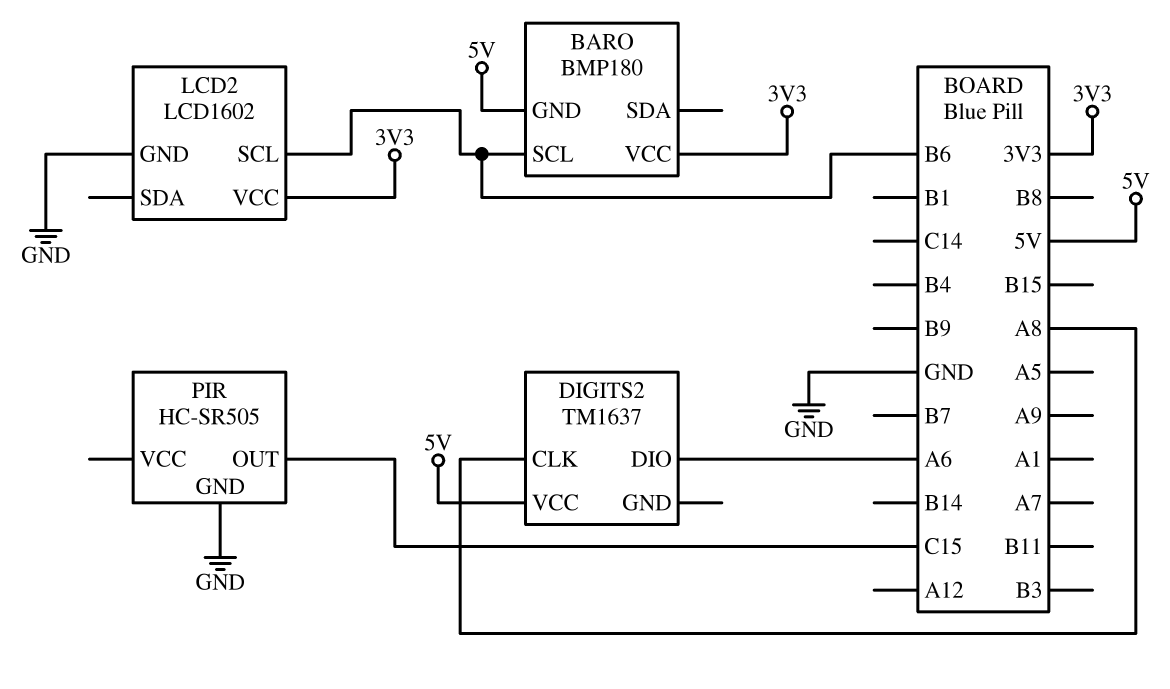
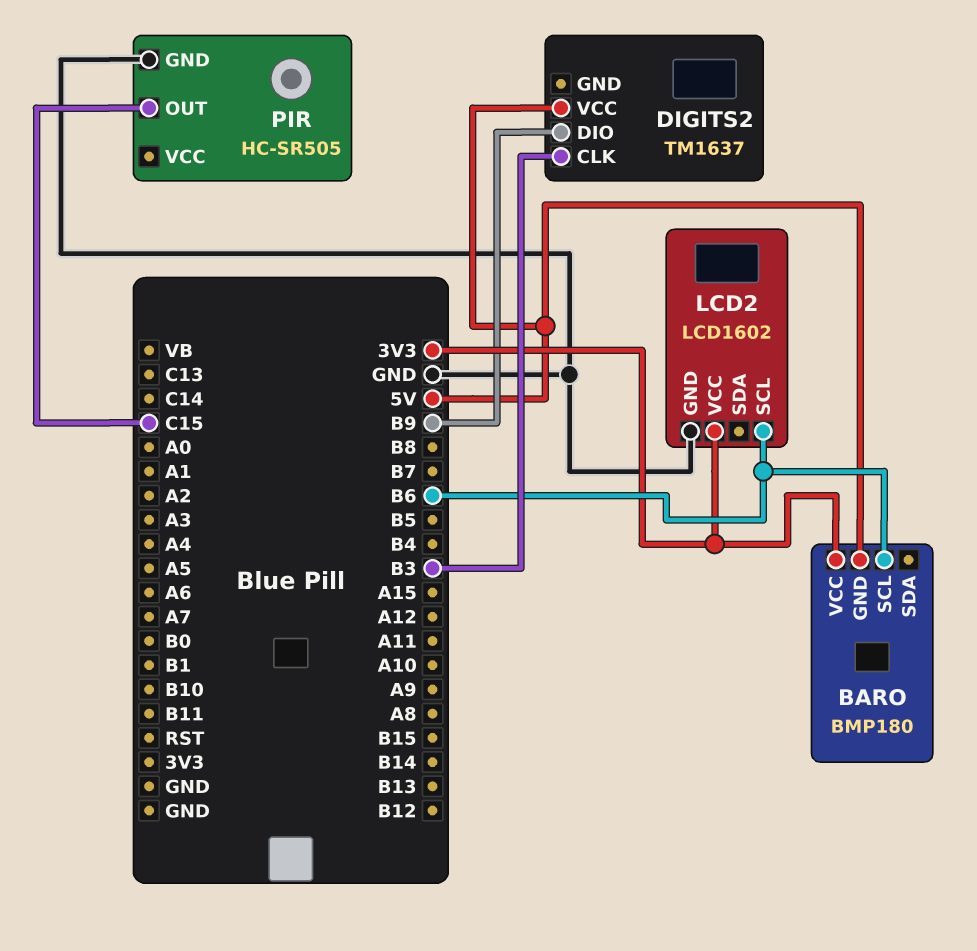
DIGITS2 pin CLK: A8 -> B3
DIGITS2 pin DIO: A6 -> B9

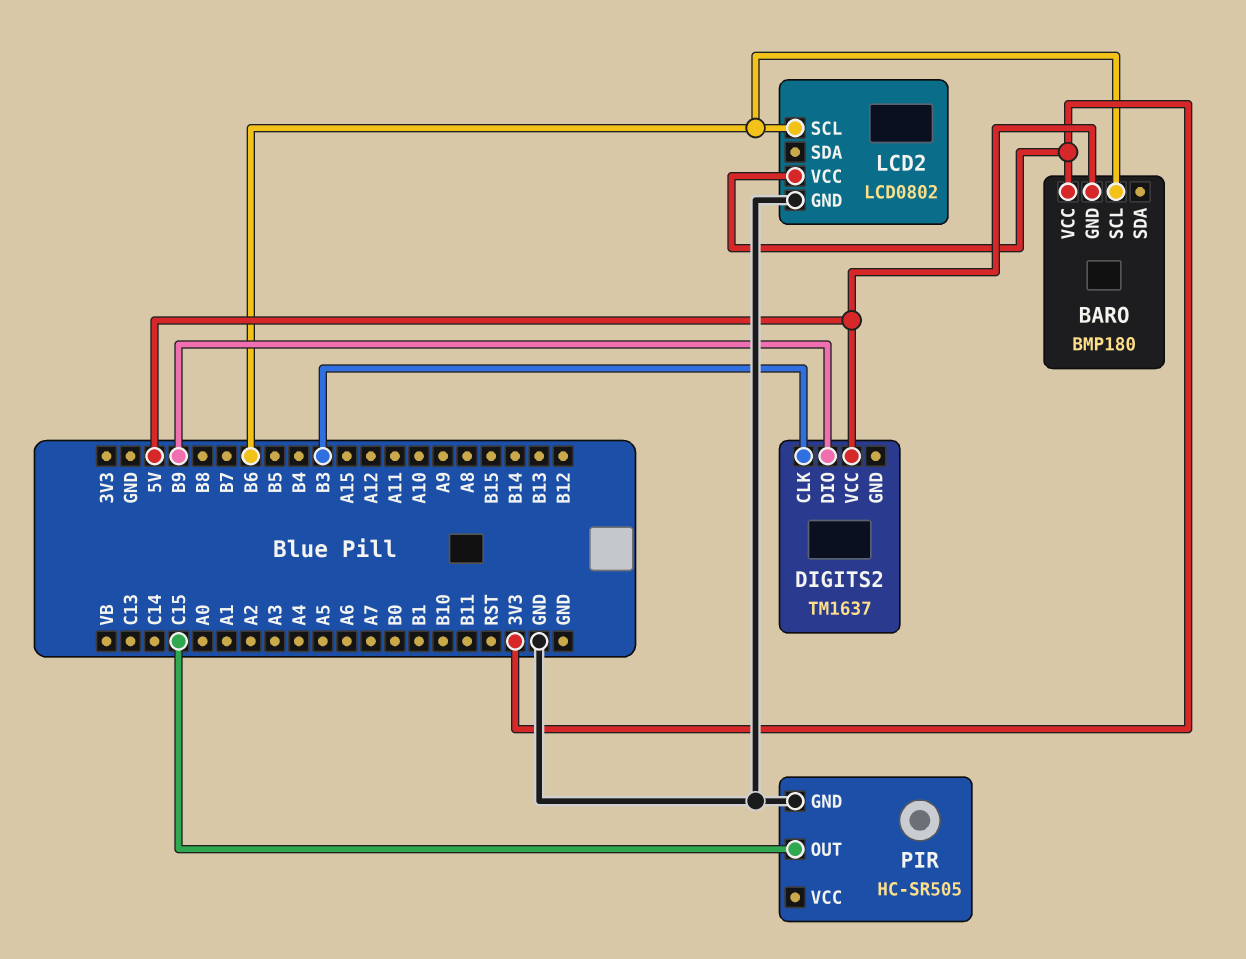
LCD2: LCD1602 -> LCD0802

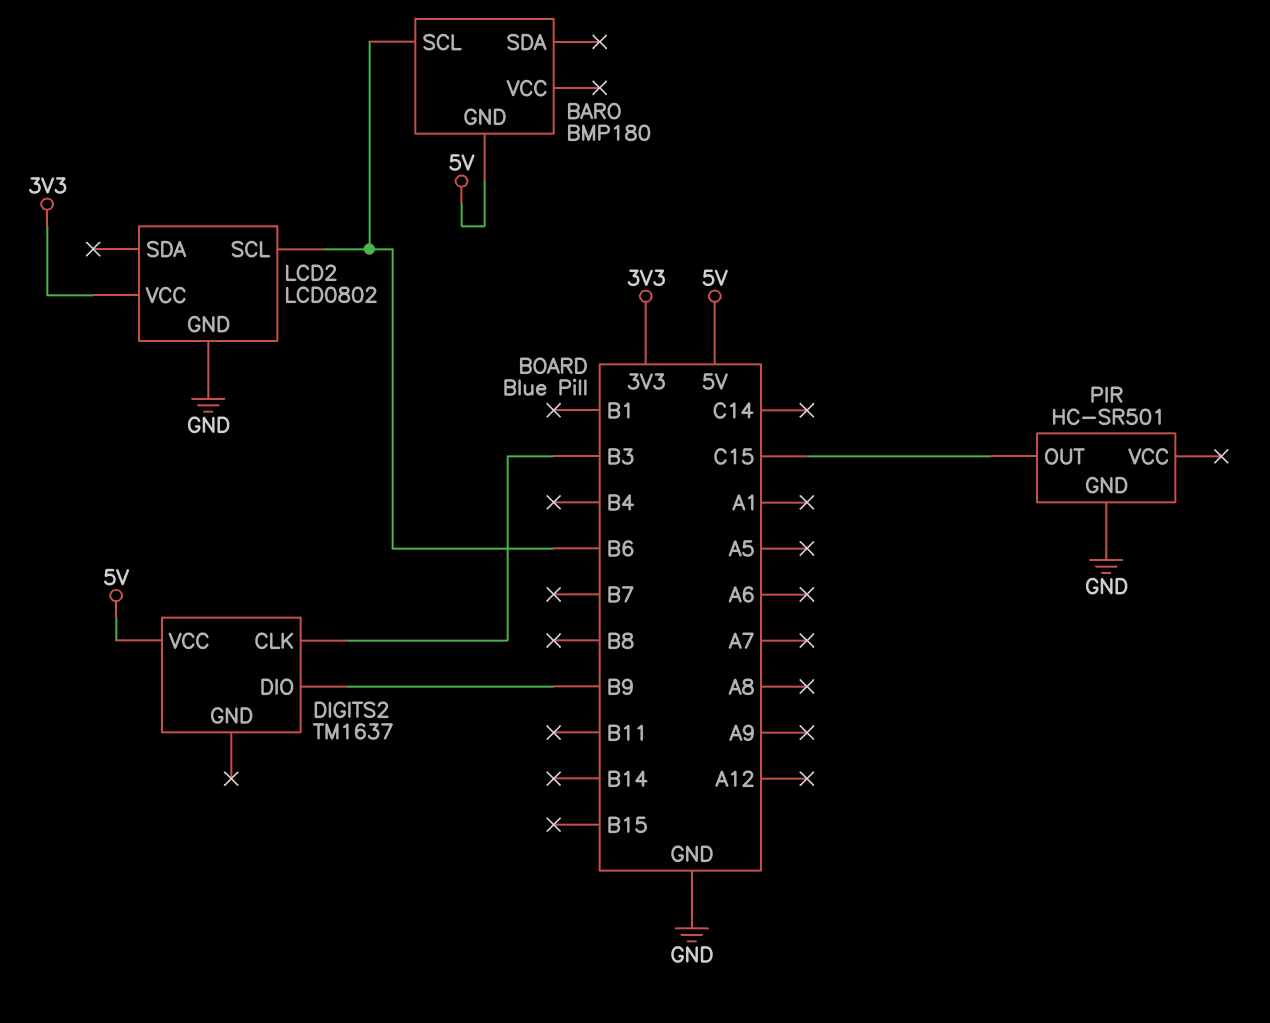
BARO pin VCC: 3V3 -> none
PIR: HC-SR505 -> HC-SR501

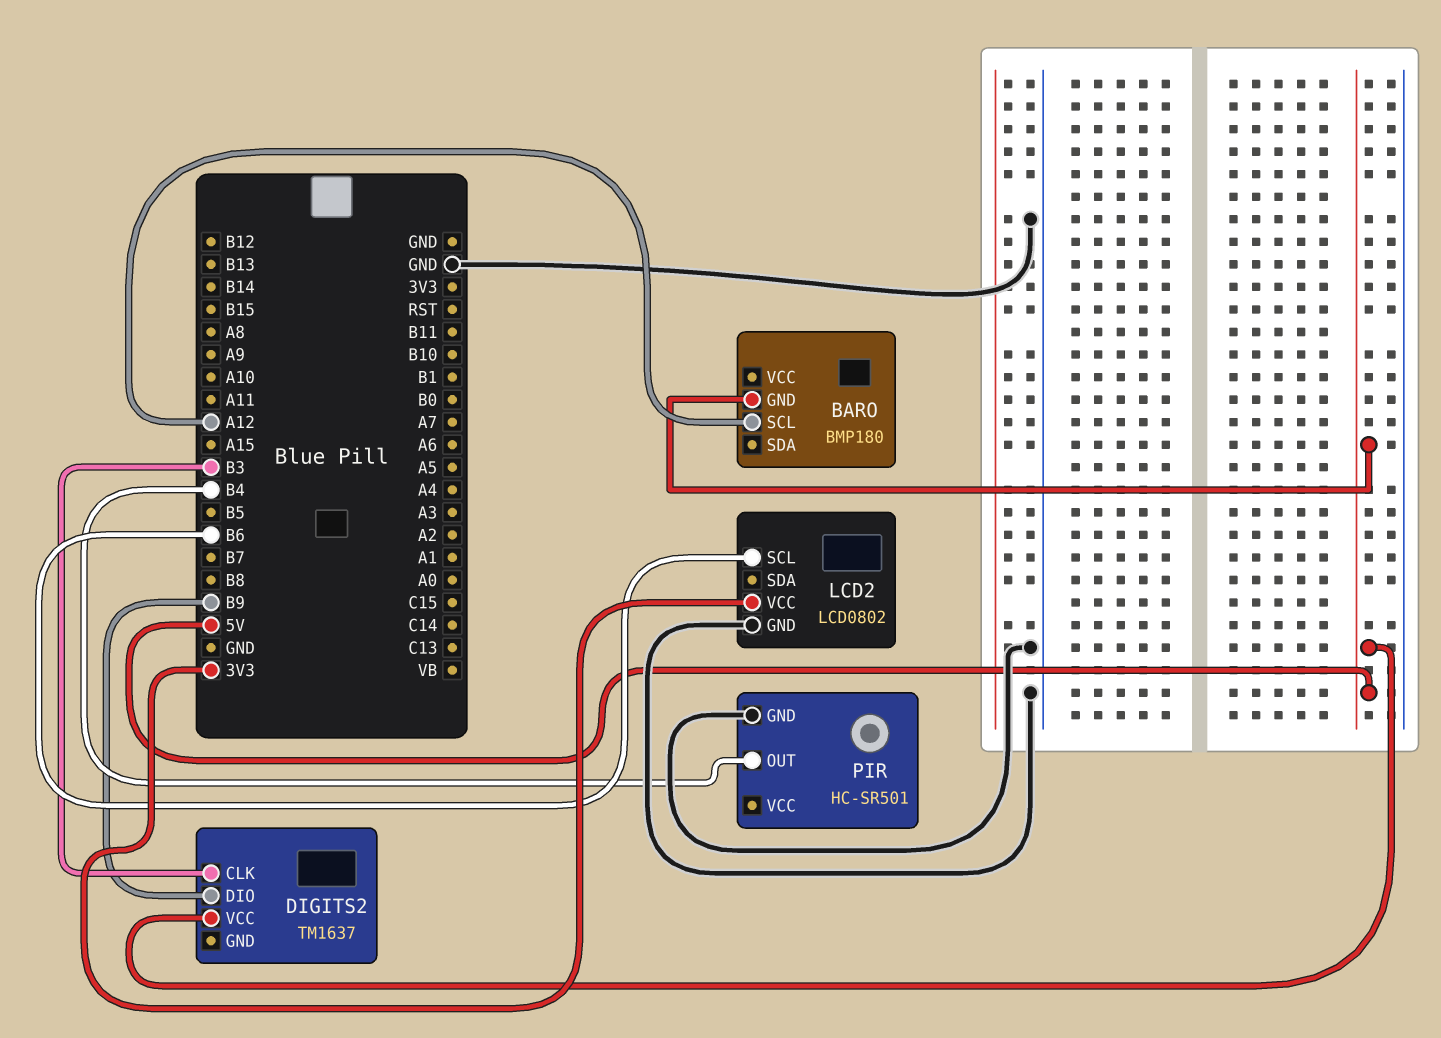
BARO pin SCL: B6 -> A12
PIR pin OUT: C15 -> B4

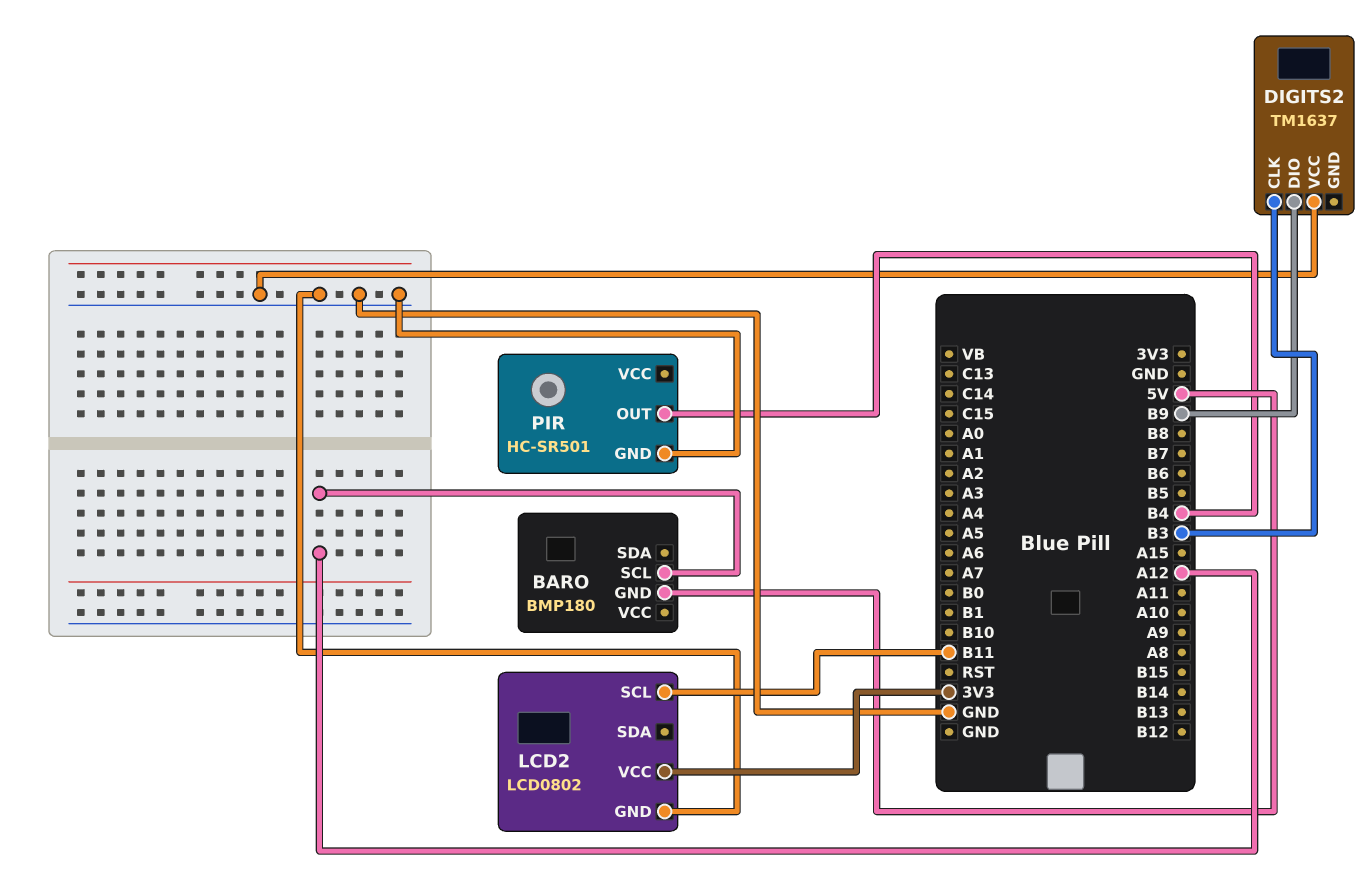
DIGITS2 pin VCC: 5V -> GND
LCD2 pin SCL: B6 -> B11

